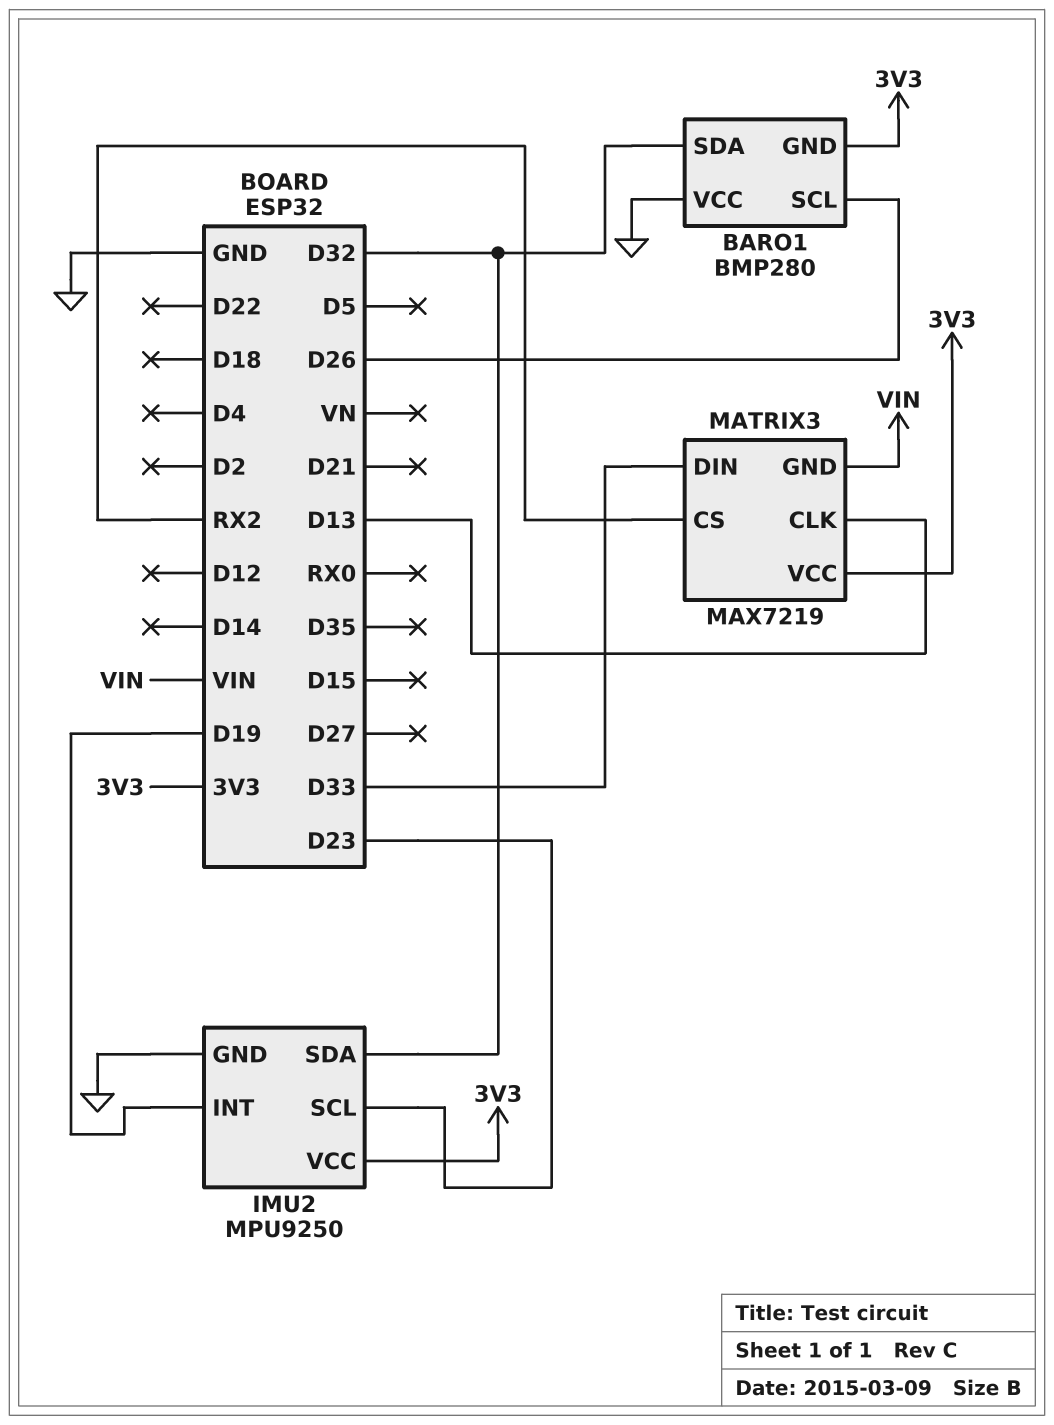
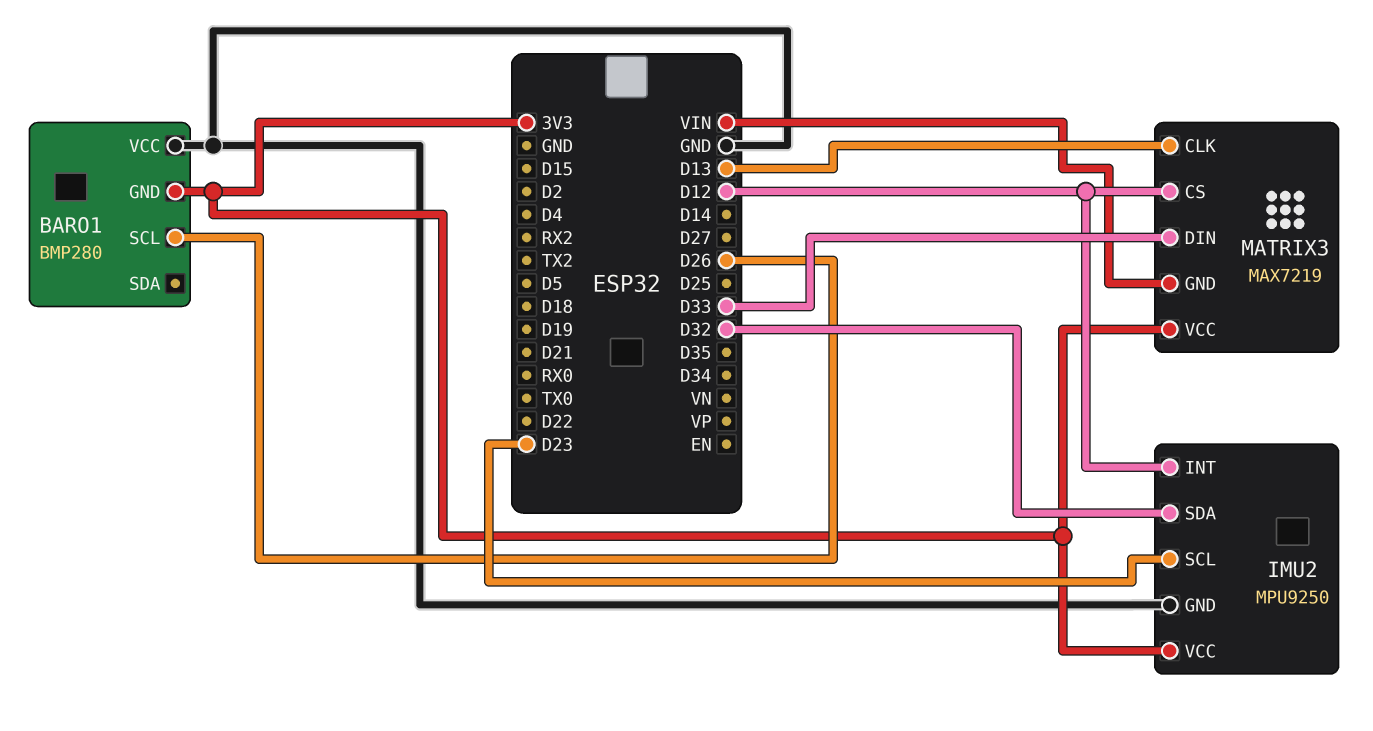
BARO1 pin SDA: D32 -> none
IMU2 pin INT: D19 -> D12
MATRIX3 pin CS: RX2 -> D12

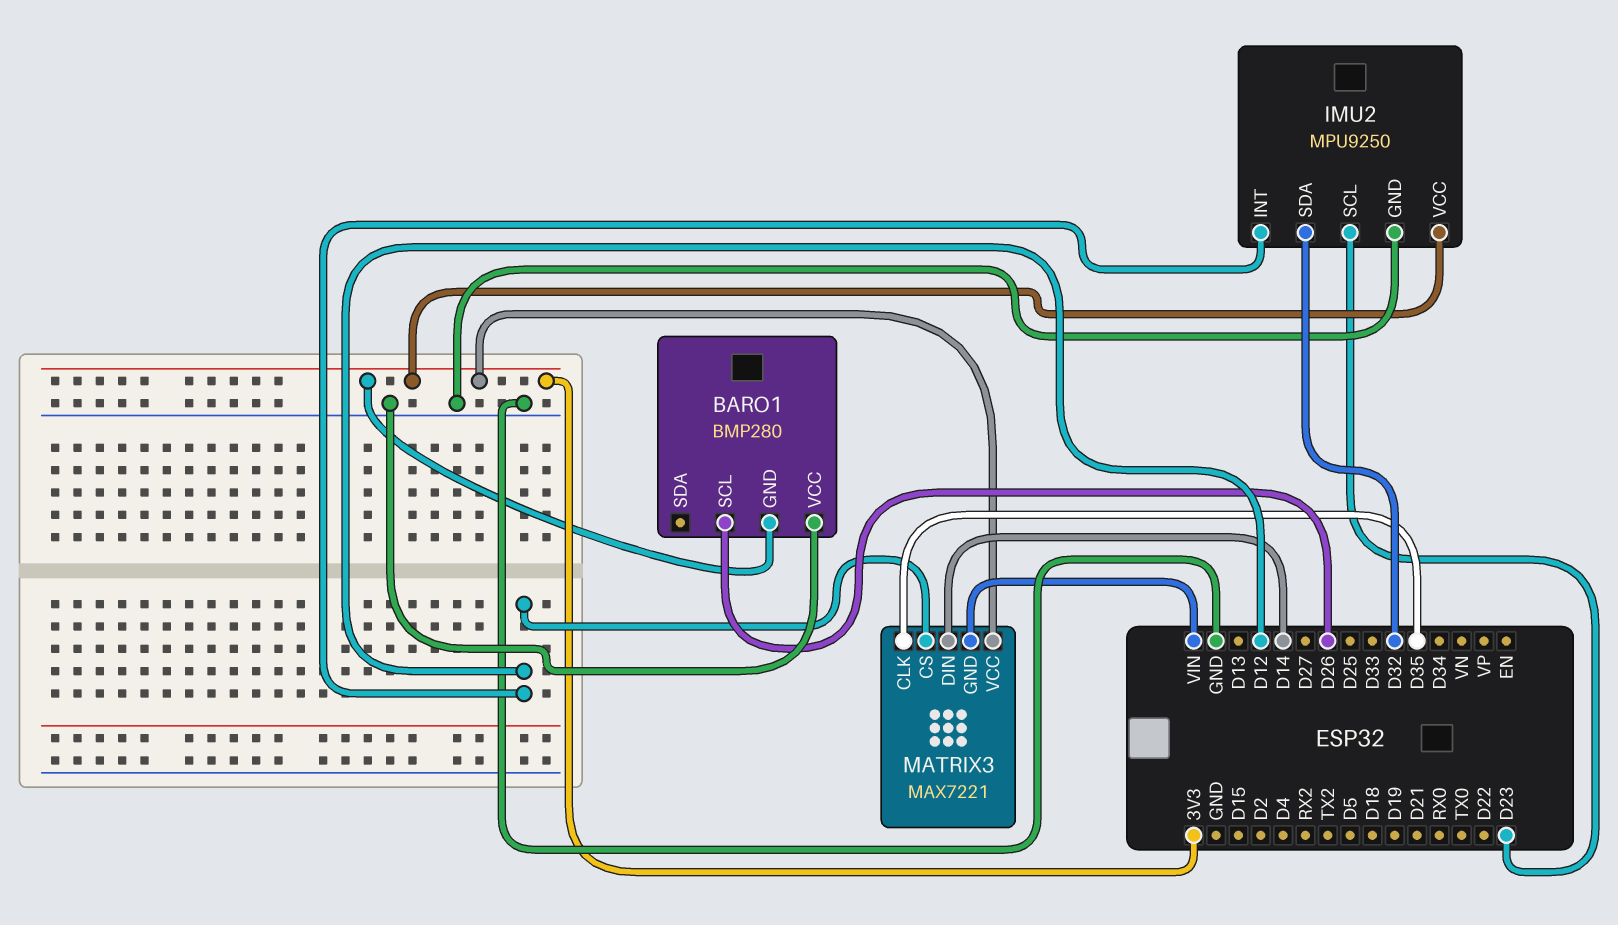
MATRIX3: MAX7219 -> MAX7221
MATRIX3 pin CLK: D13 -> D35
MATRIX3 pin DIN: D33 -> D14

